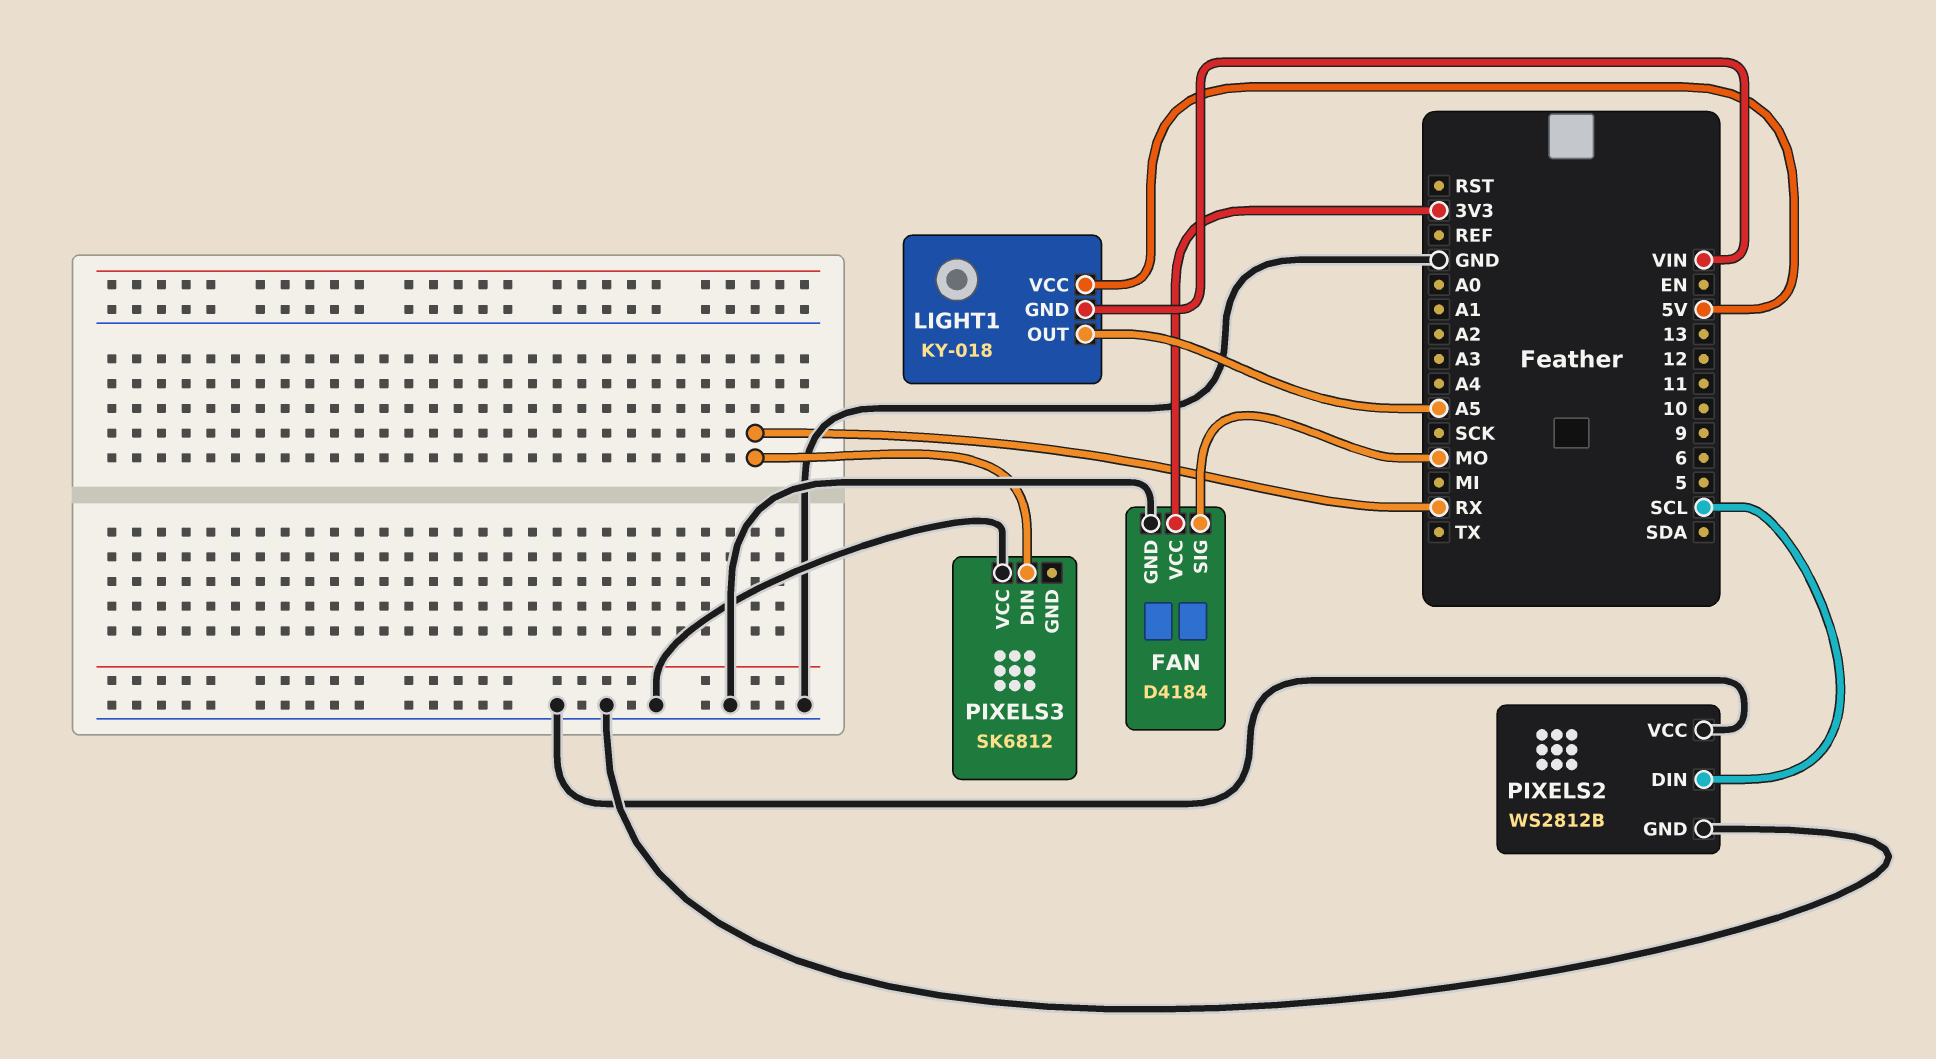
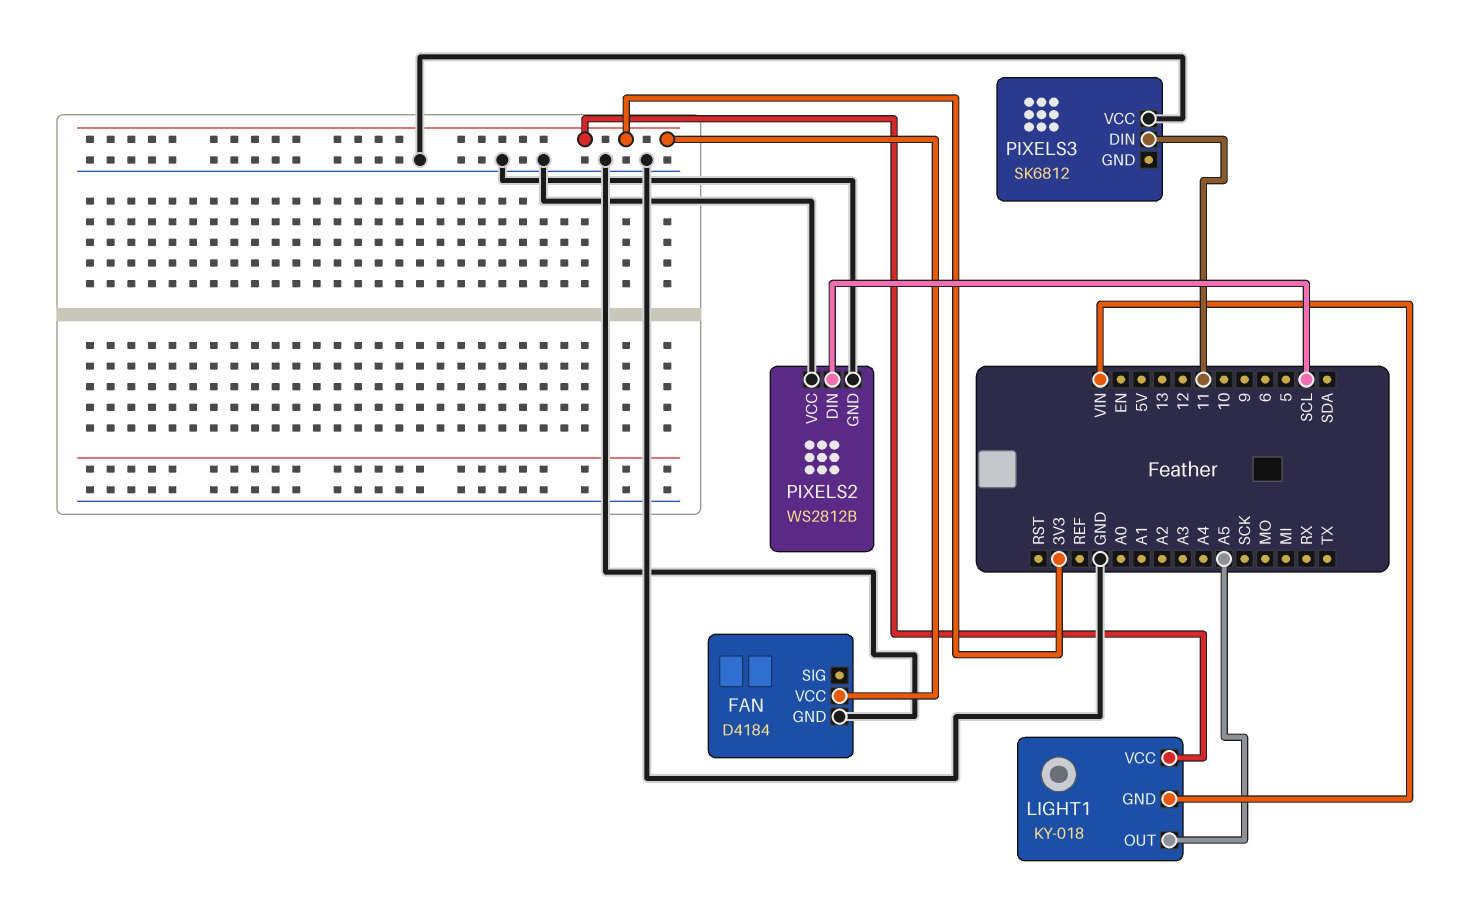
FAN pin SIG: MO -> none
LIGHT1 pin VCC: 5V -> 3V3
PIXELS3 pin DIN: RX -> 11

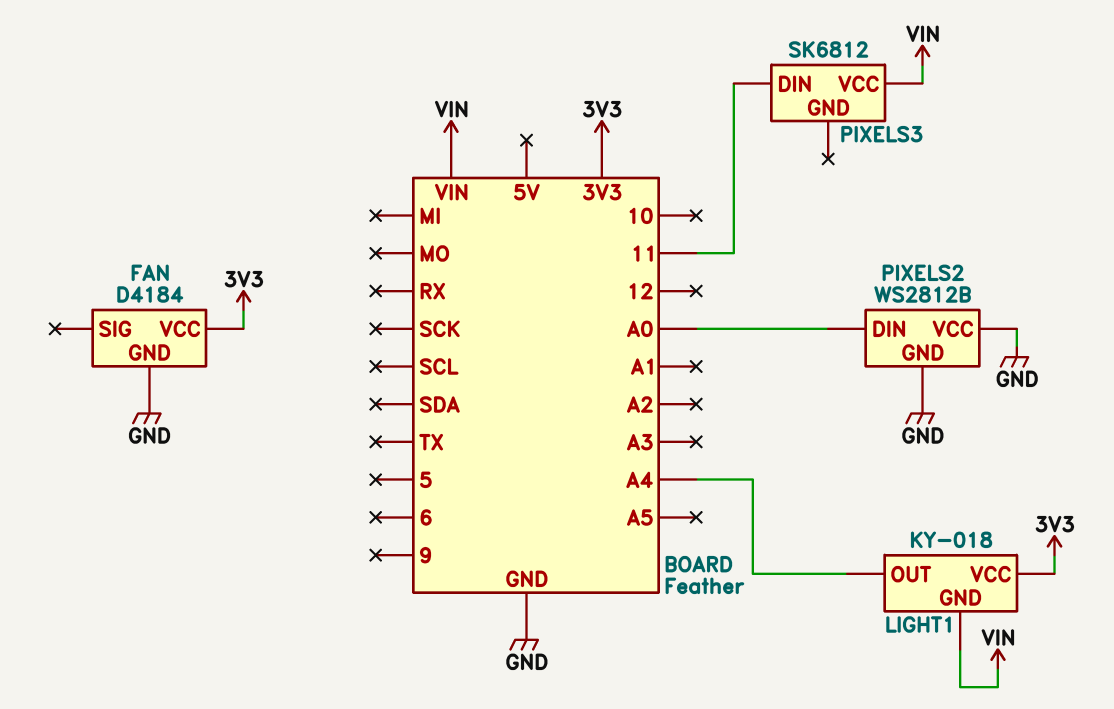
LIGHT1 pin OUT: A5 -> A4
PIXELS2 pin DIN: SCL -> A0
PIXELS3 pin VCC: GND -> VIN

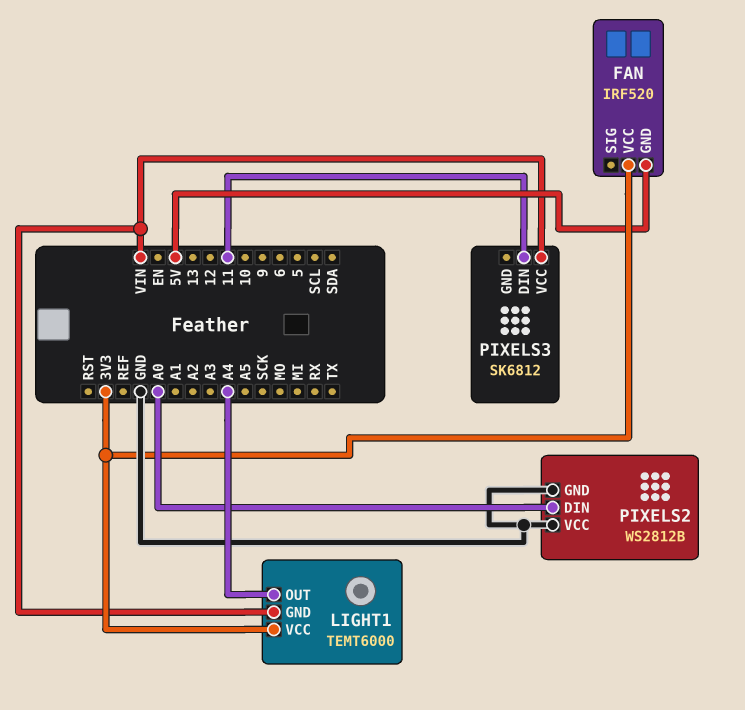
FAN: D4184 -> IRF520
FAN pin GND: GND -> 5V
LIGHT1: KY-018 -> TEMT6000

